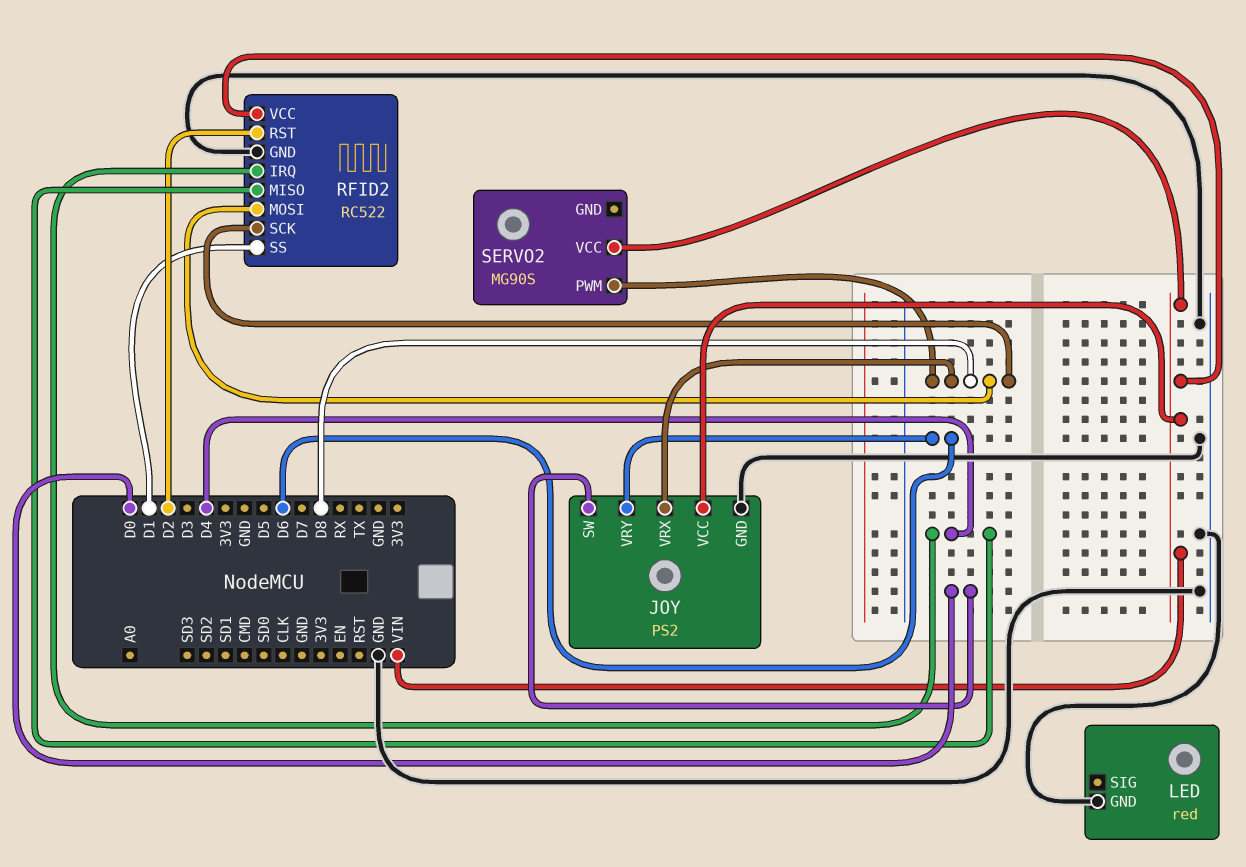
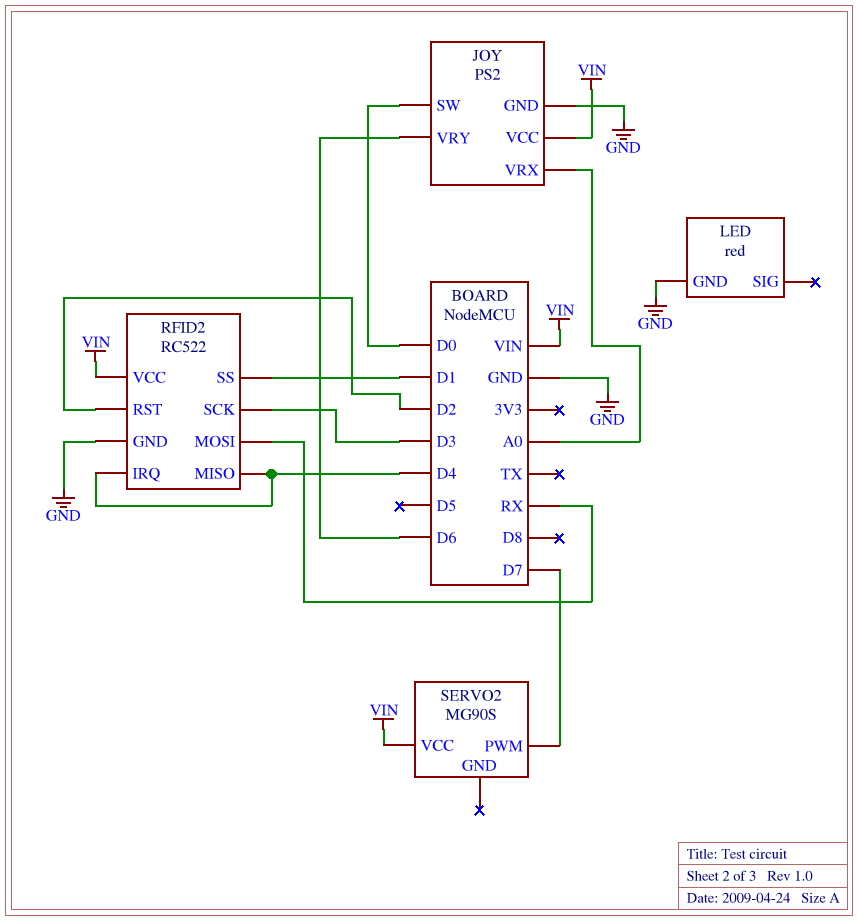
JOY pin VRX: D8 -> A0
RFID2 pin MOSI: D8 -> RX
RFID2 pin SCK: D8 -> D3
SERVO2 pin PWM: D8 -> D7

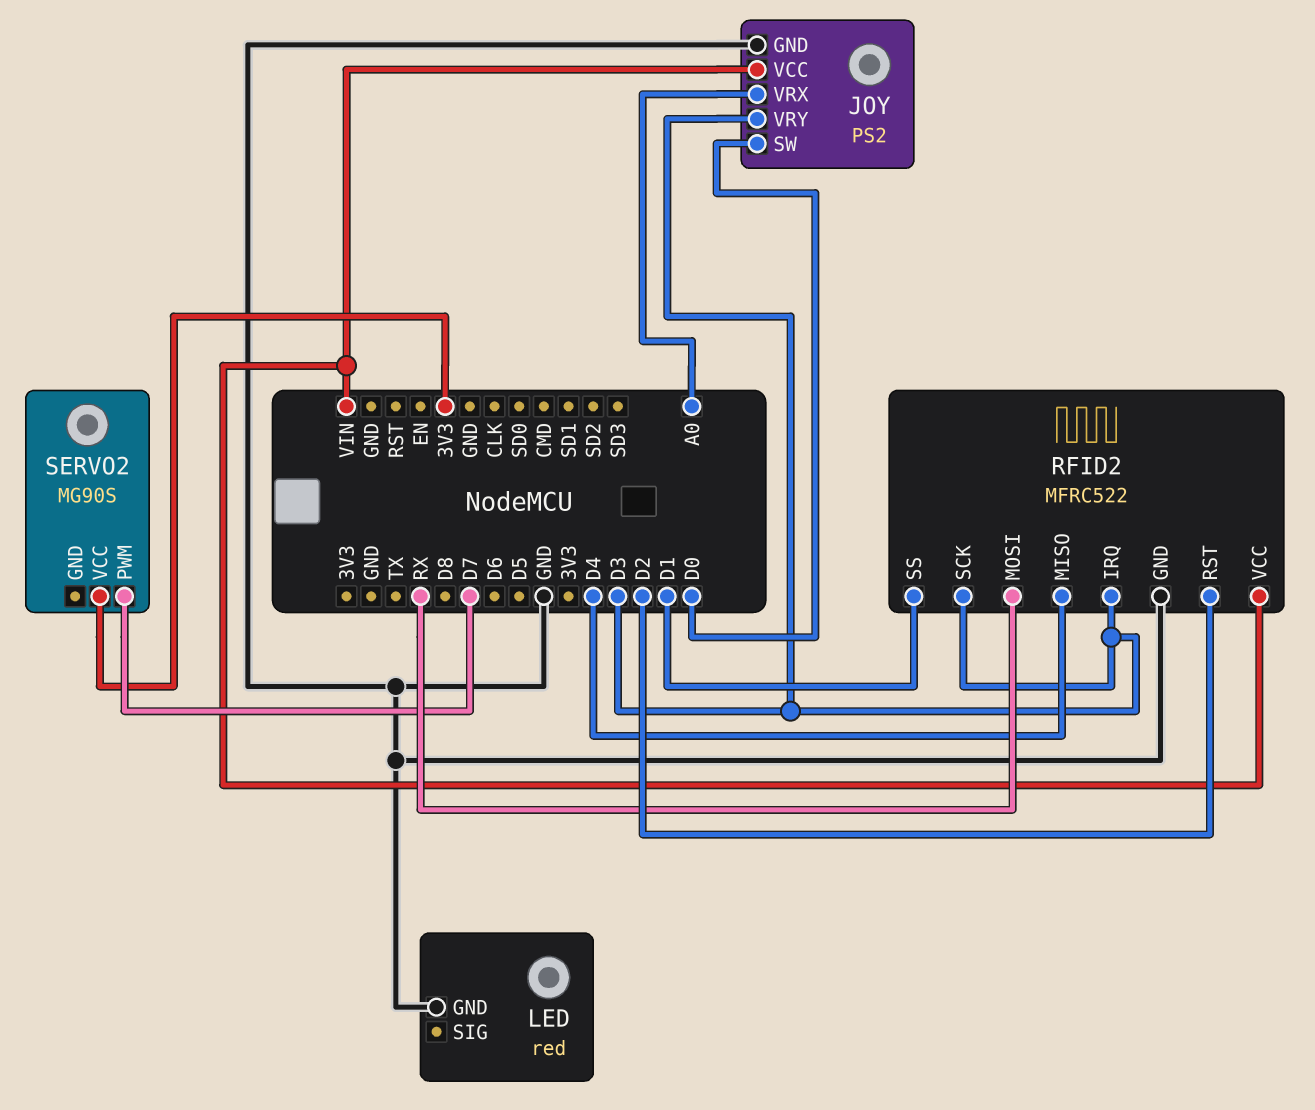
JOY pin VRY: D6 -> D3
RFID2: RC522 -> MFRC522
RFID2 pin IRQ: D4 -> D3
SERVO2 pin VCC: VIN -> 3V3

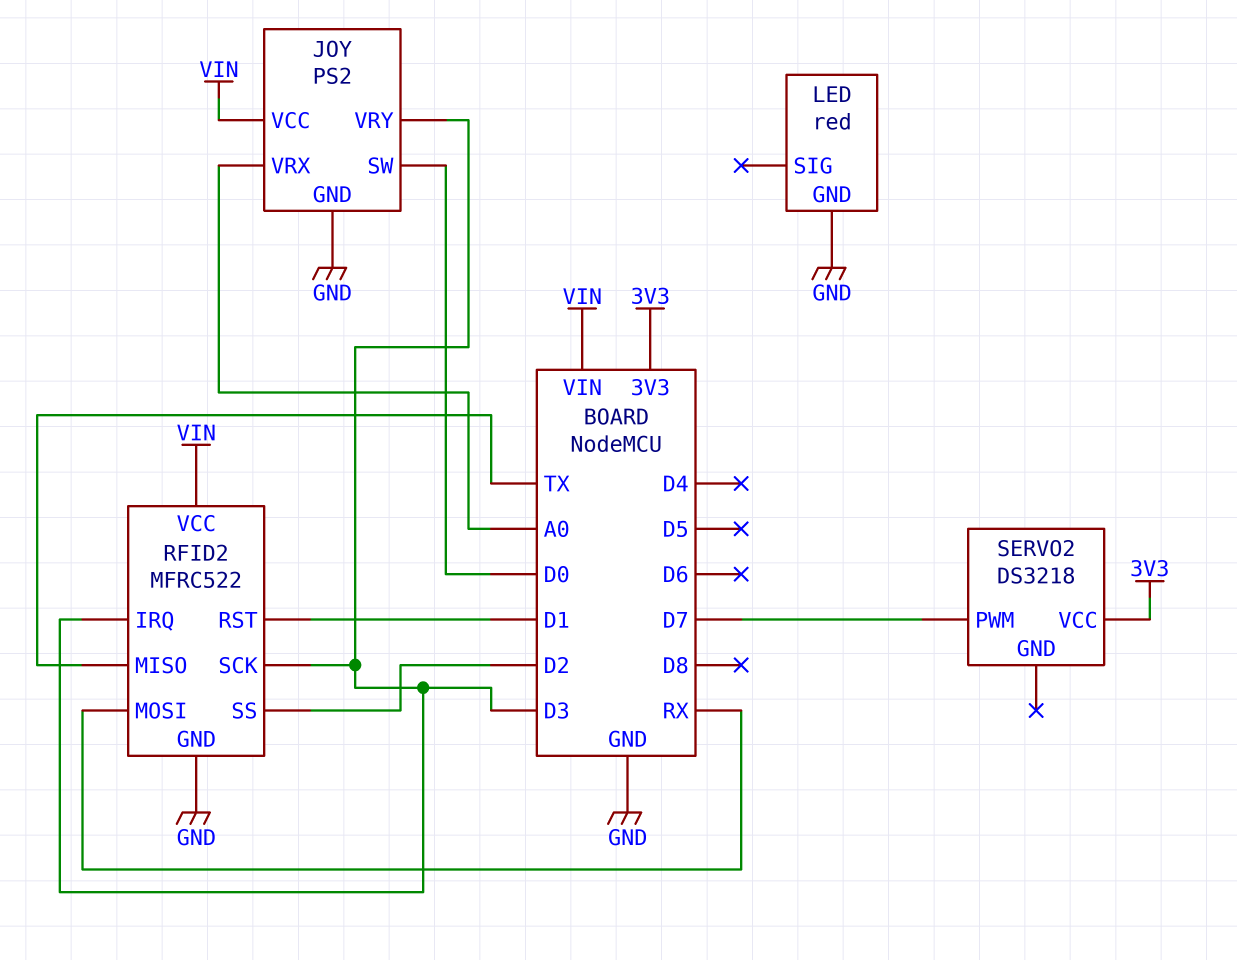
RFID2 pin MISO: D4 -> TX
RFID2 pin RST: D2 -> D1
RFID2 pin SS: D1 -> D2
SERVO2: MG90S -> DS3218

